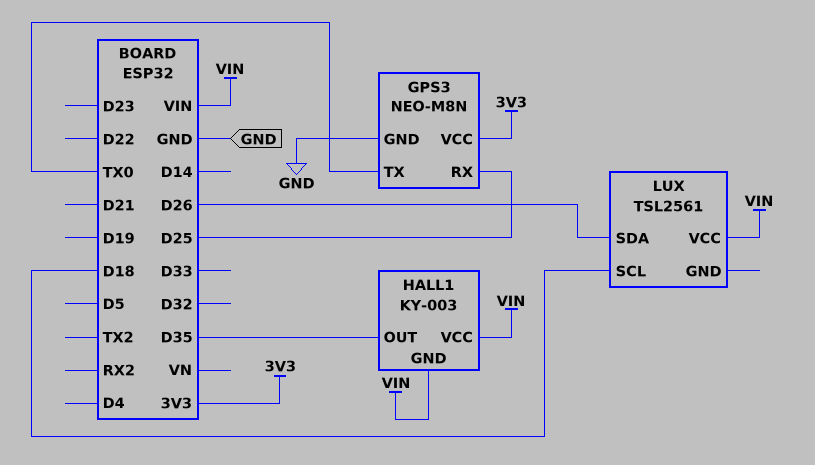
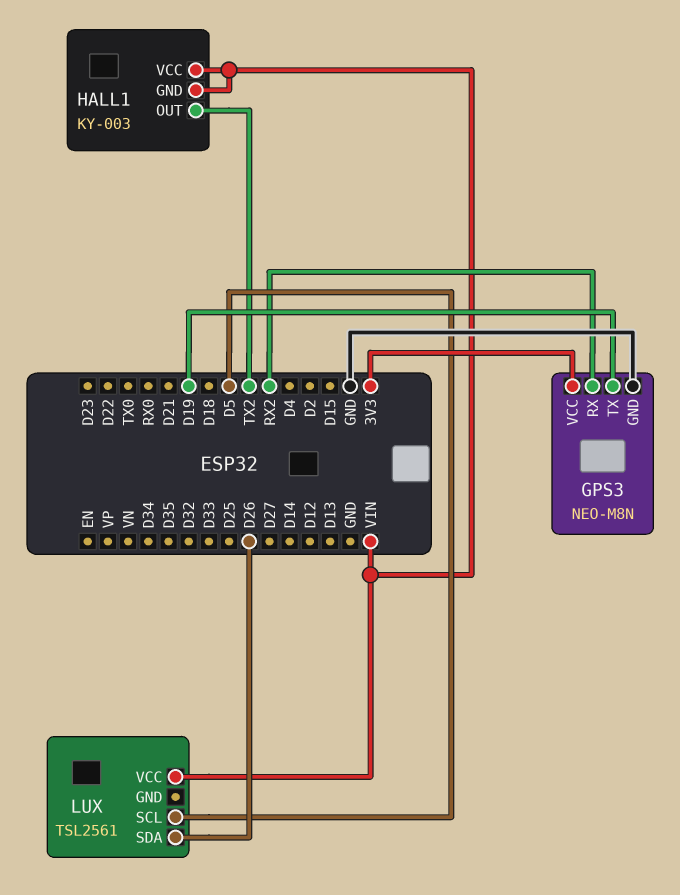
GPS3 pin RX: D25 -> RX2
GPS3 pin TX: TX0 -> D19
HALL1 pin OUT: D35 -> TX2
LUX pin SCL: D18 -> D5

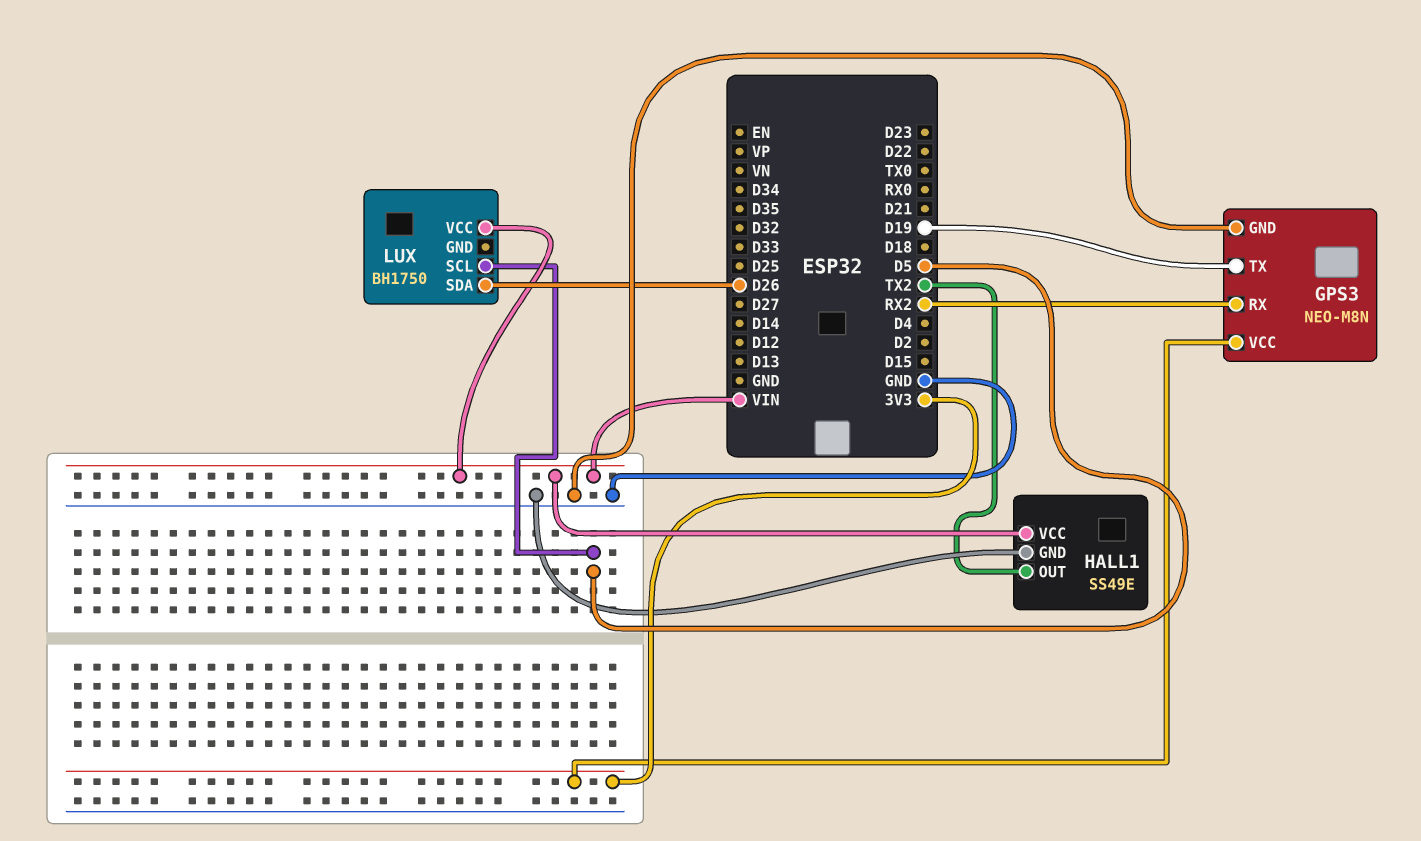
HALL1: KY-003 -> SS49E
HALL1 pin GND: VIN -> GND
LUX: TSL2561 -> BH1750

